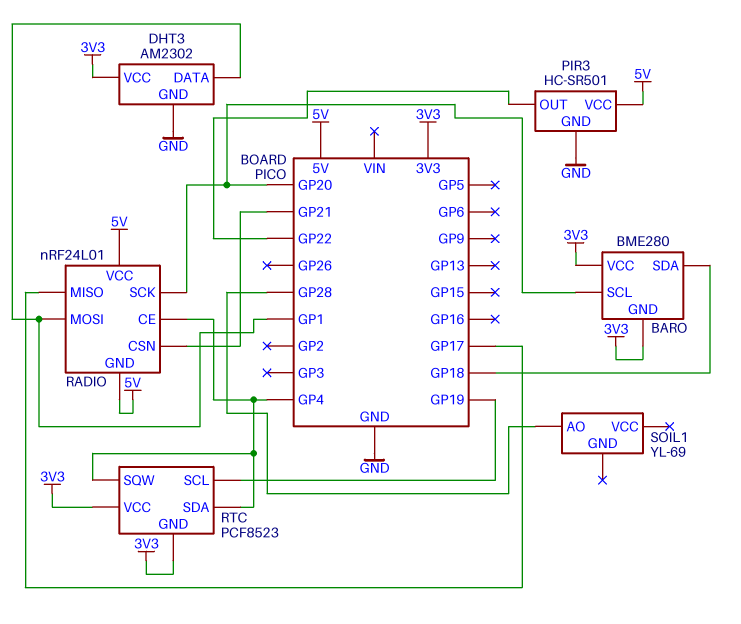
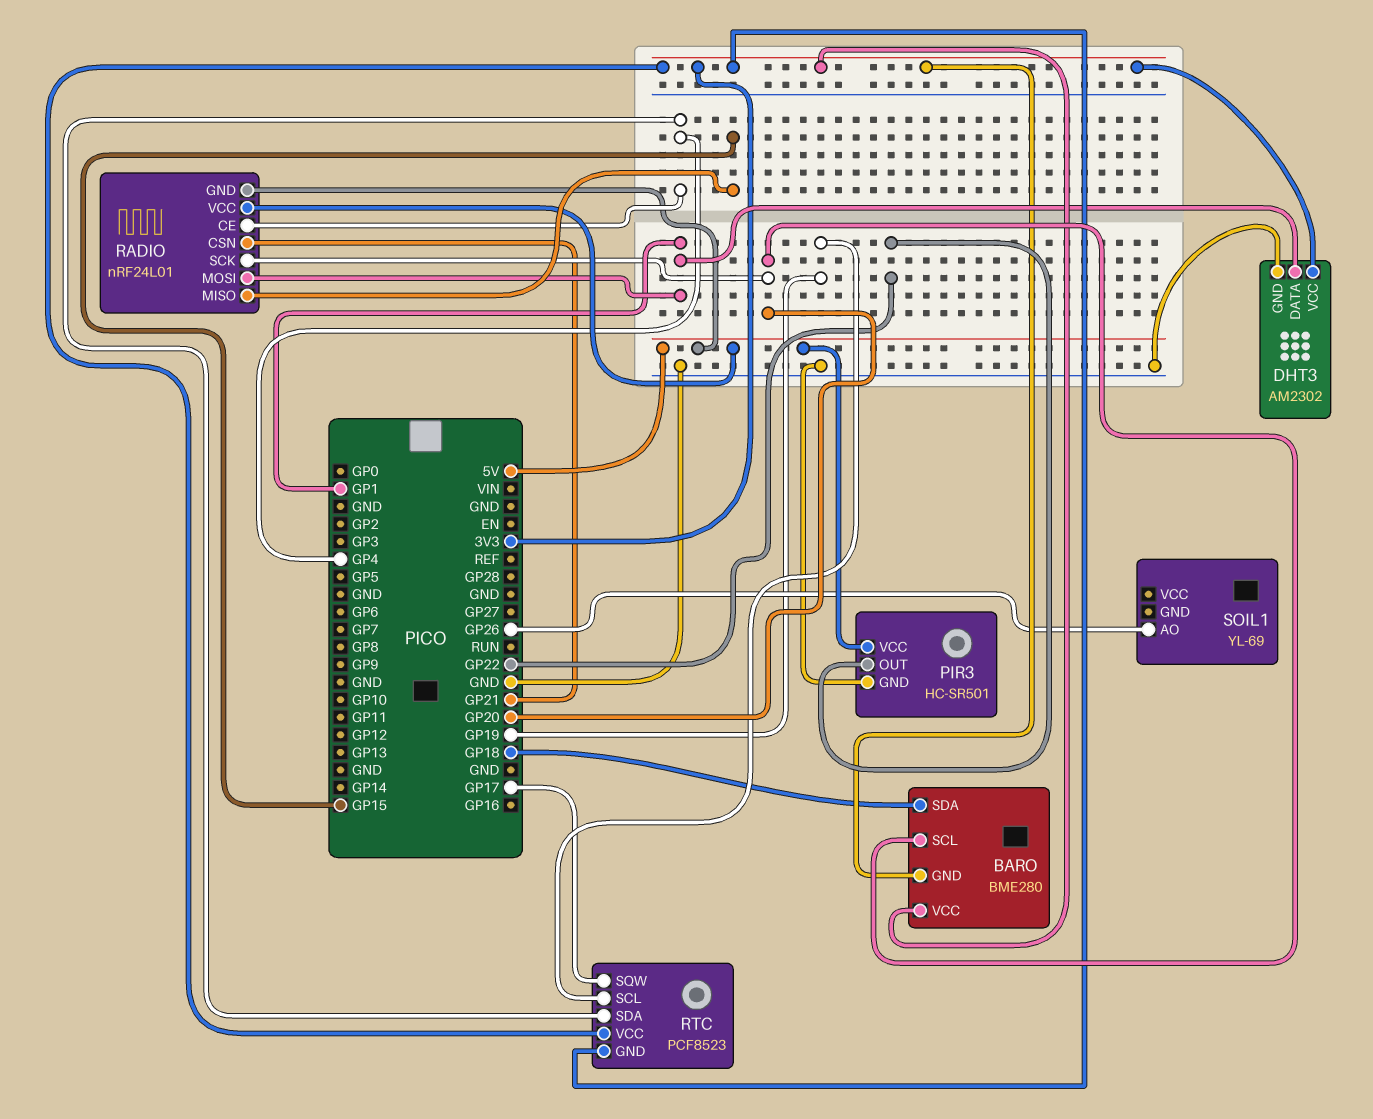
RADIO pin MISO: GP17 -> GP15
RTC pin SQW: GP4 -> GP17
SOIL1 pin AO: GP28 -> GP26

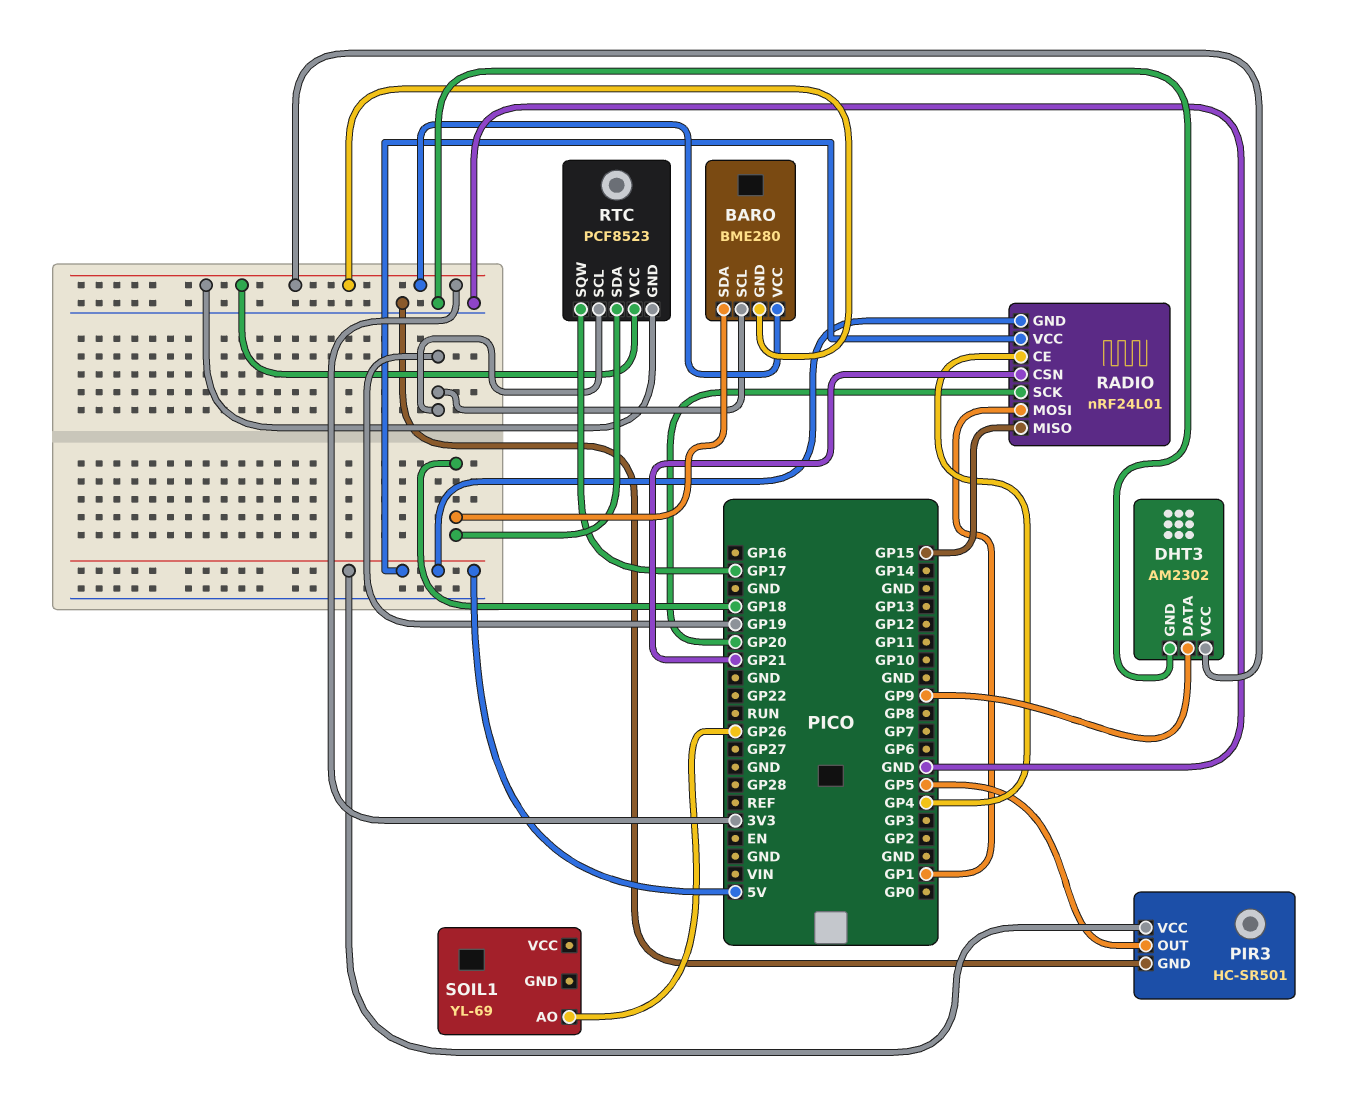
BARO pin SCL: GP20 -> GP19
DHT3 pin DATA: GP1 -> GP9
PIR3 pin OUT: GP22 -> GP5
RTC pin SDA: GP4 -> GP18

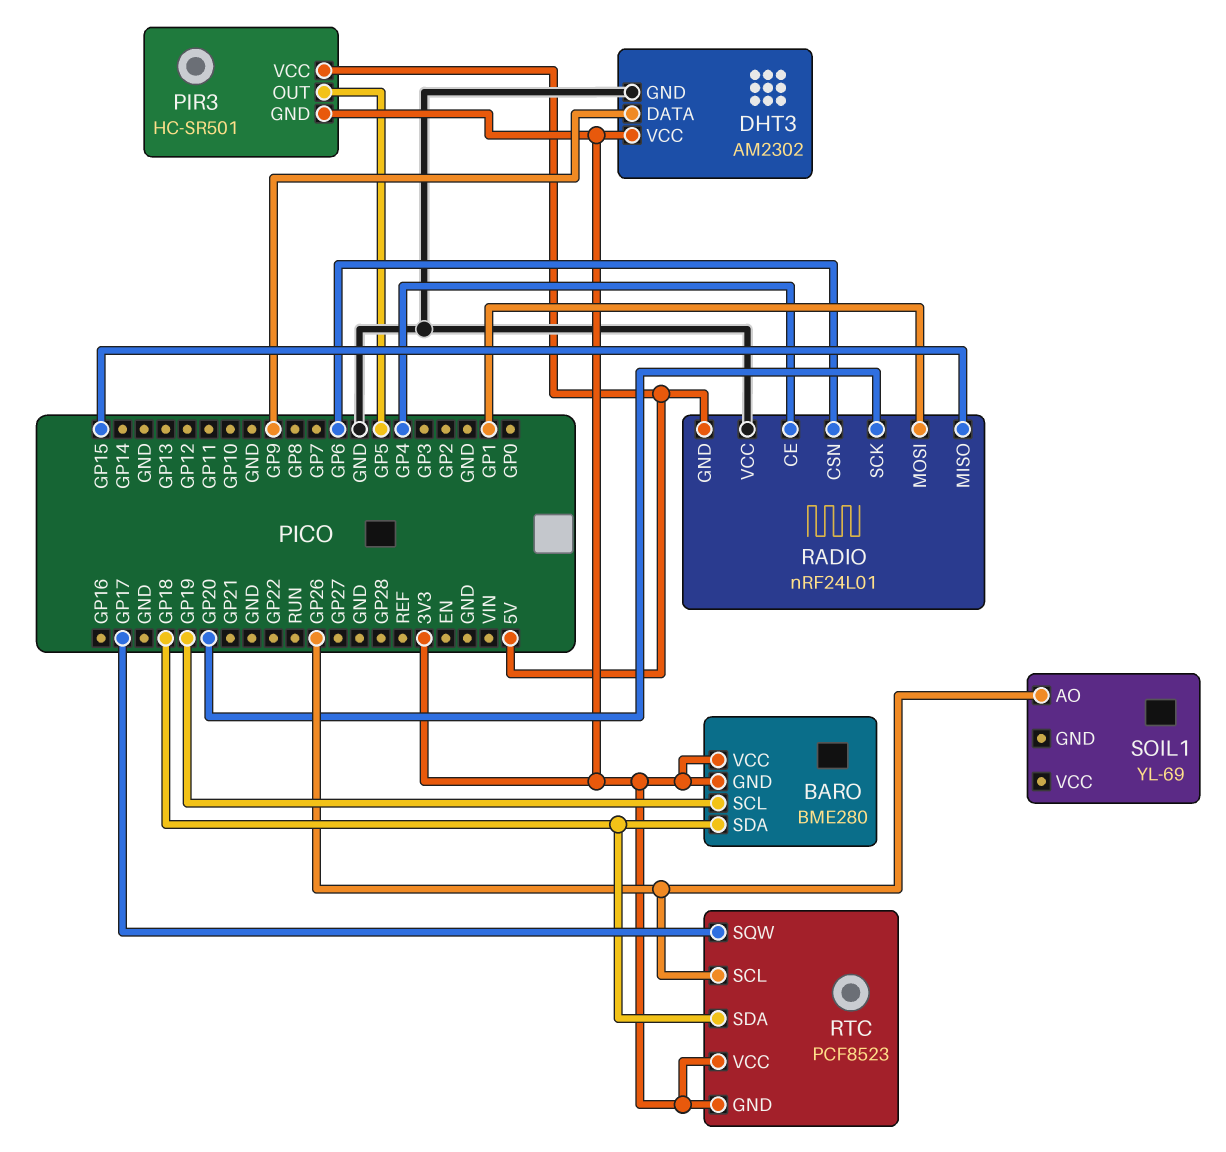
PIR3 pin GND: GND -> 3V3
RADIO pin CSN: GP21 -> GP6
RADIO pin VCC: 5V -> GND
RTC pin SCL: GP19 -> GP26

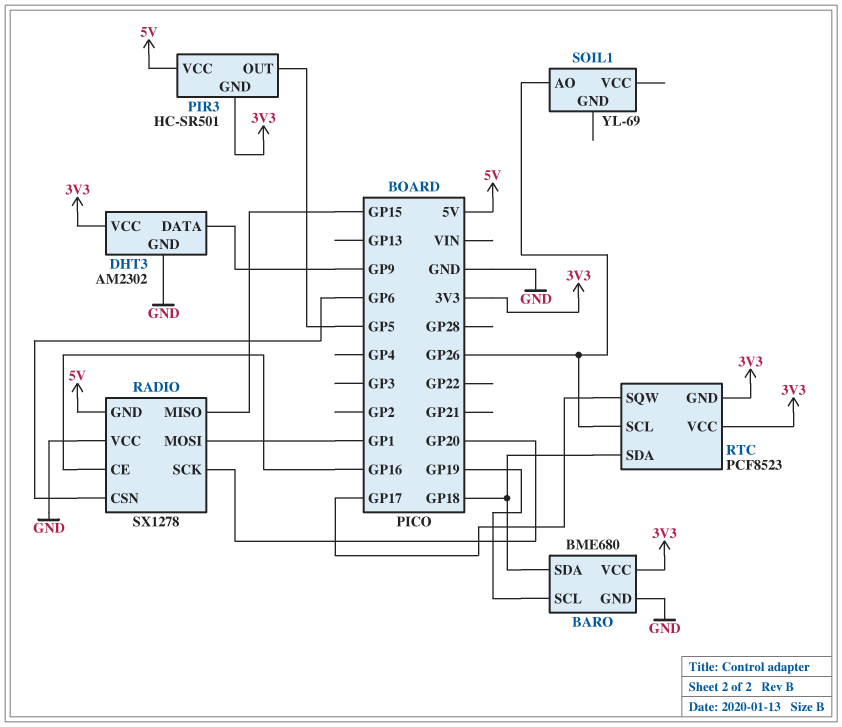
BARO: BME280 -> BME680
BARO pin GND: 3V3 -> GND
RADIO: nRF24L01 -> SX1278
RADIO pin CE: GP4 -> GP16

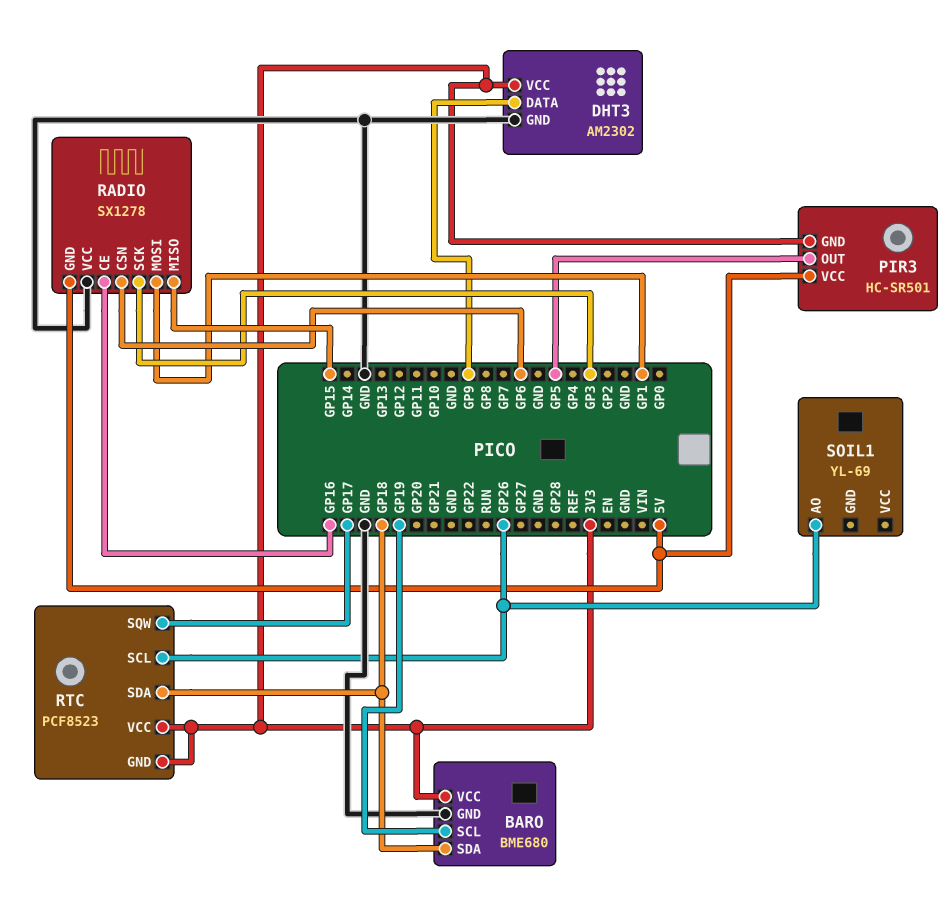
RADIO pin SCK: GP20 -> GP3

